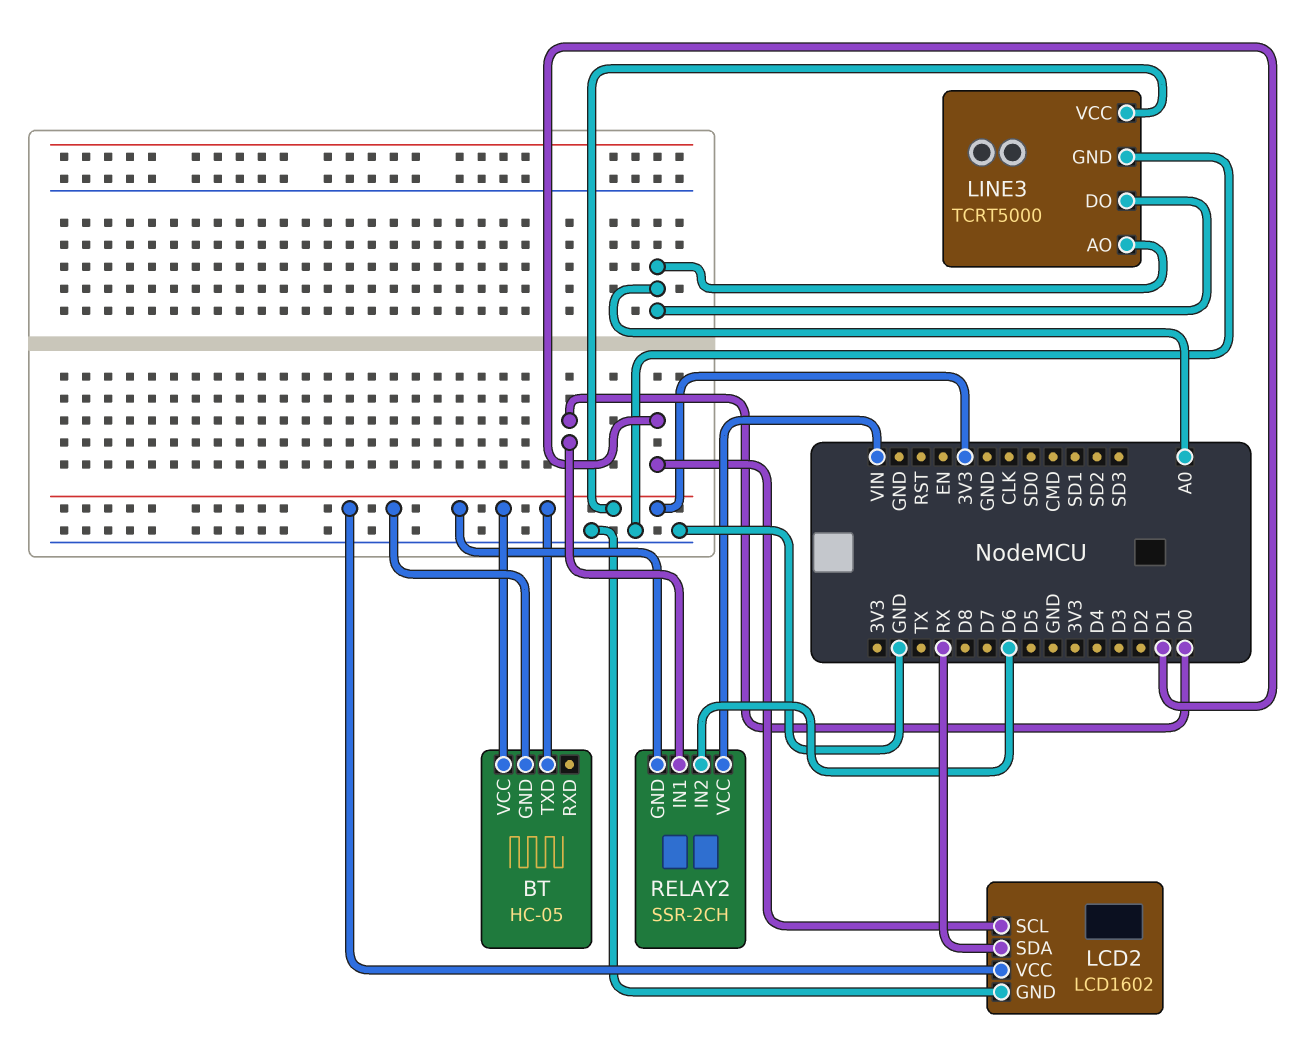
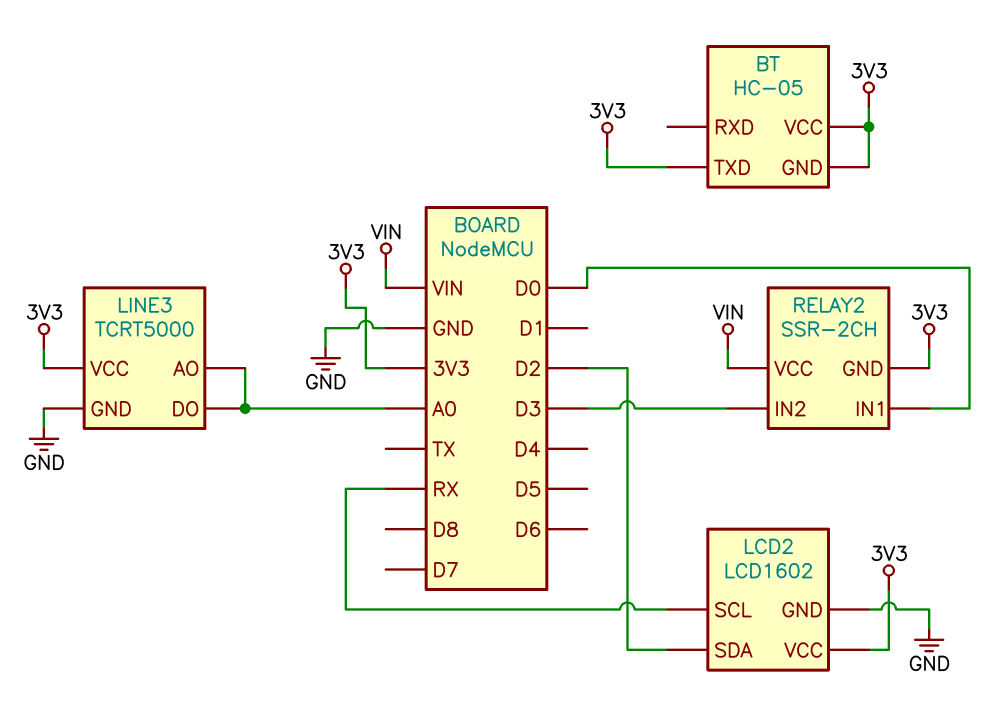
LCD2 pin SCL: D1 -> RX
LCD2 pin SDA: RX -> D2
RELAY2 pin IN2: D6 -> D3

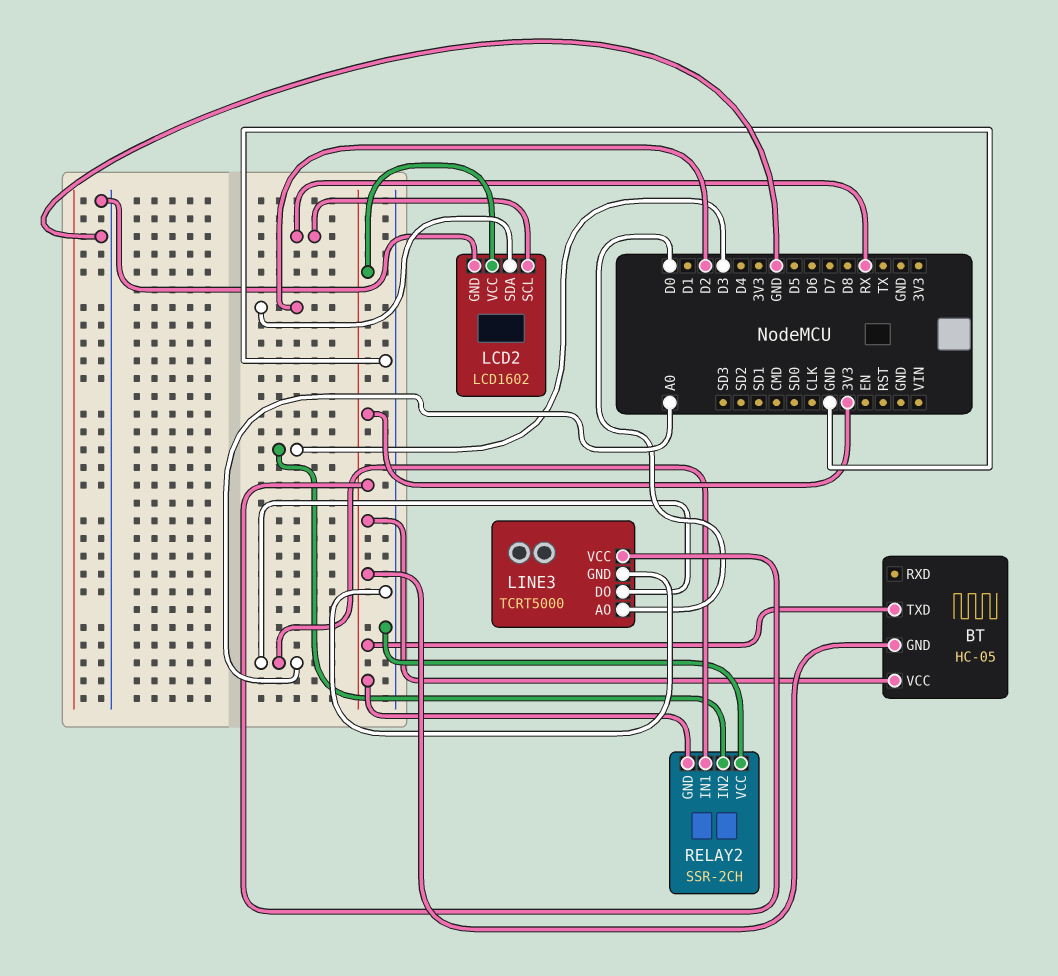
LINE3 pin AO: A0 -> D0
RELAY2 pin IN1: D0 -> A0
RELAY2 pin VCC: VIN -> GND

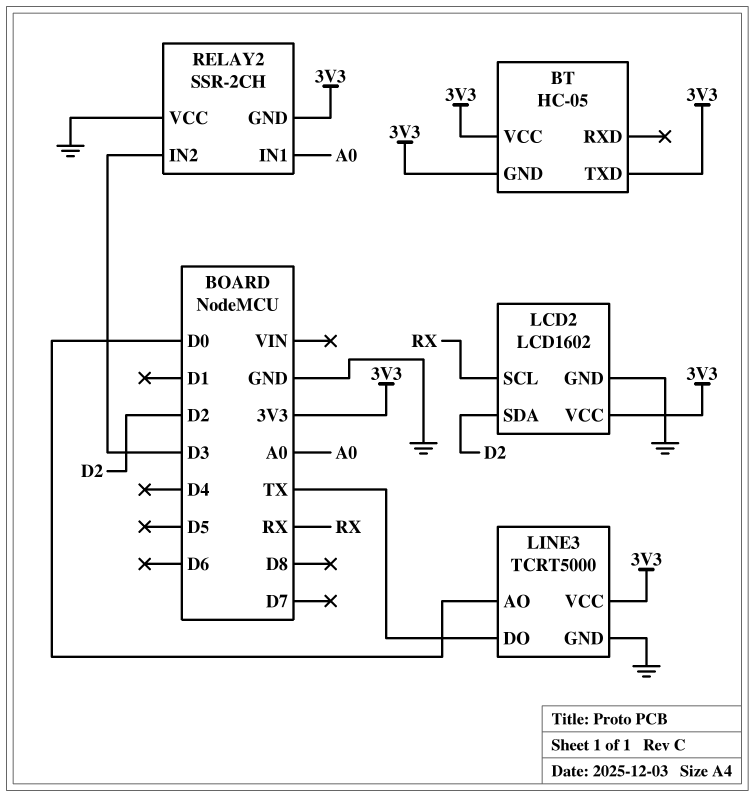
LINE3 pin DO: A0 -> TX

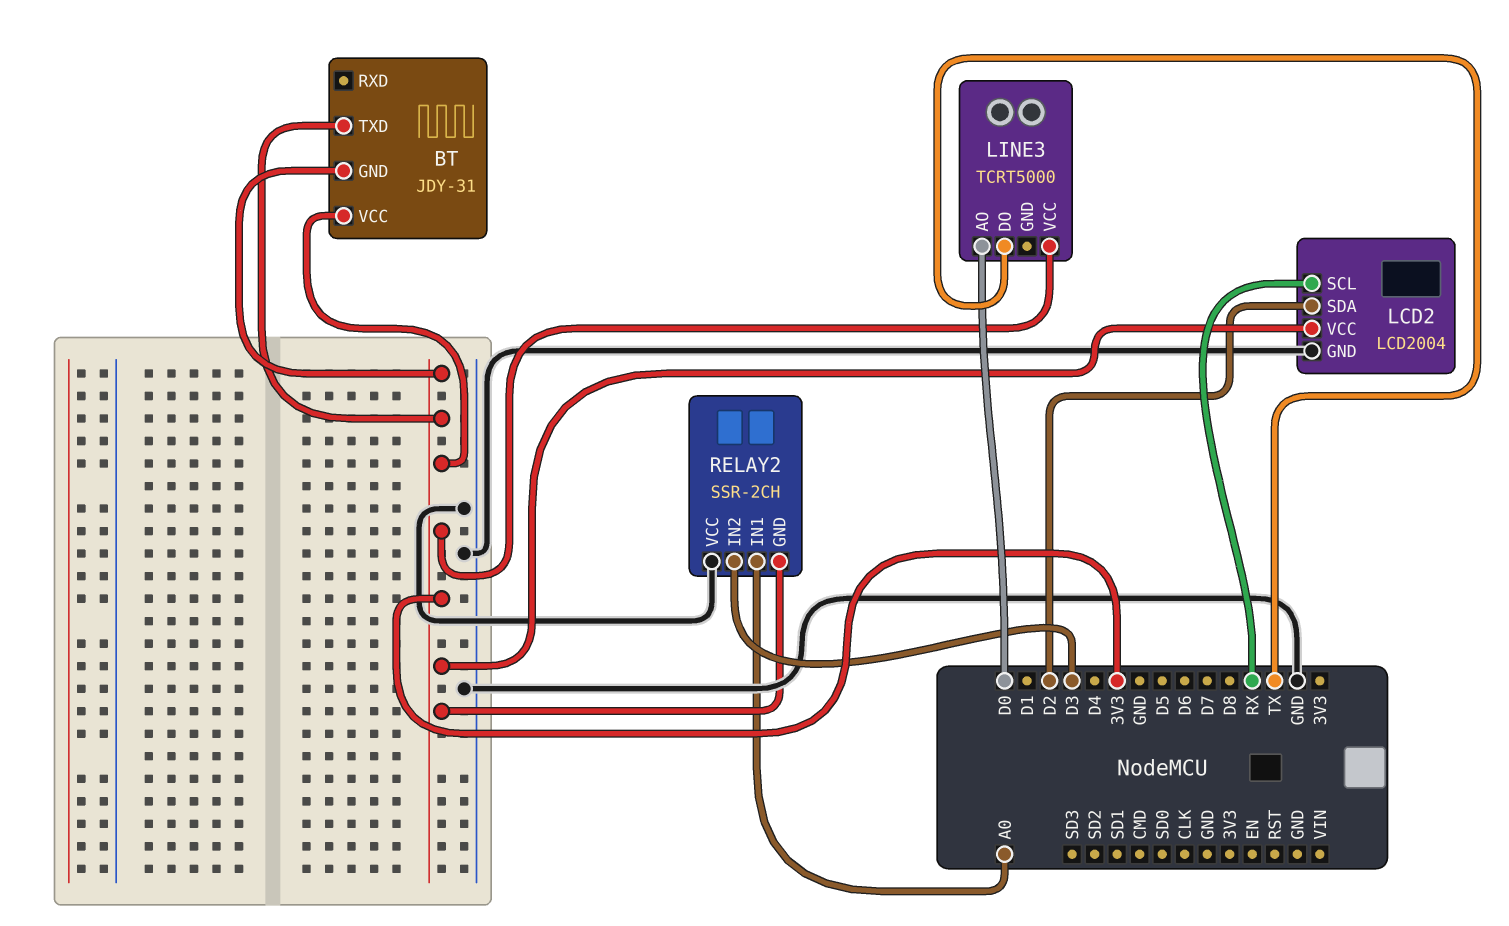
BT: HC-05 -> JDY-31
LCD2: LCD1602 -> LCD2004
LINE3 pin GND: GND -> none

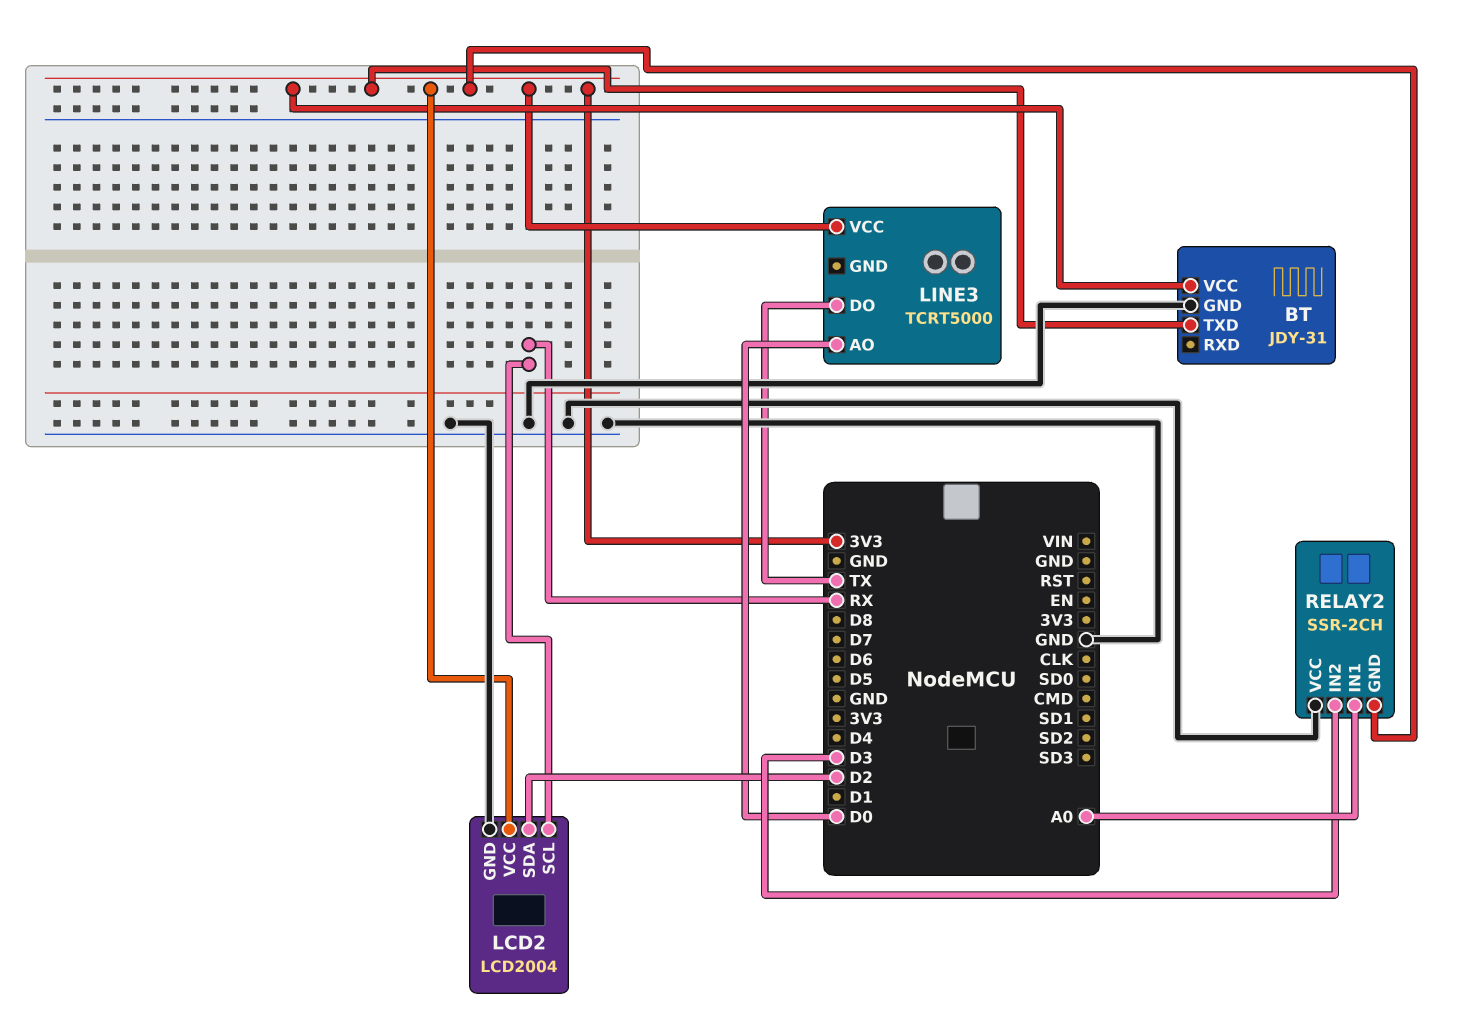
BT pin GND: 3V3 -> GND

